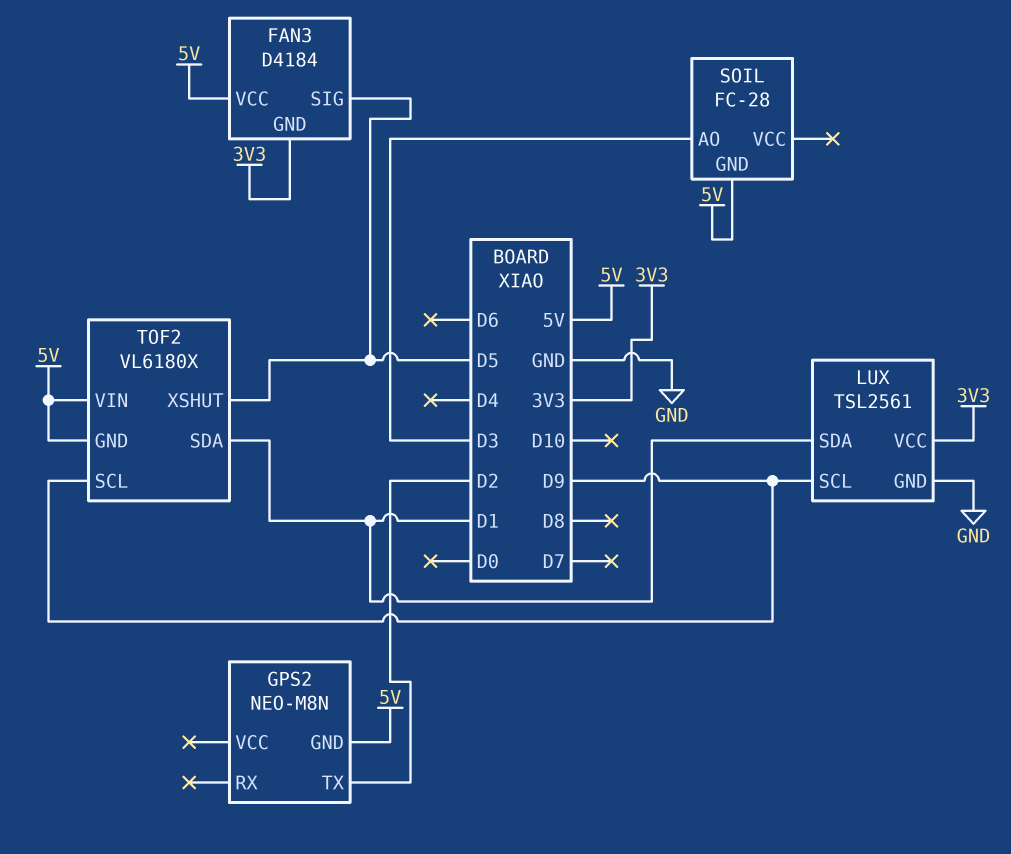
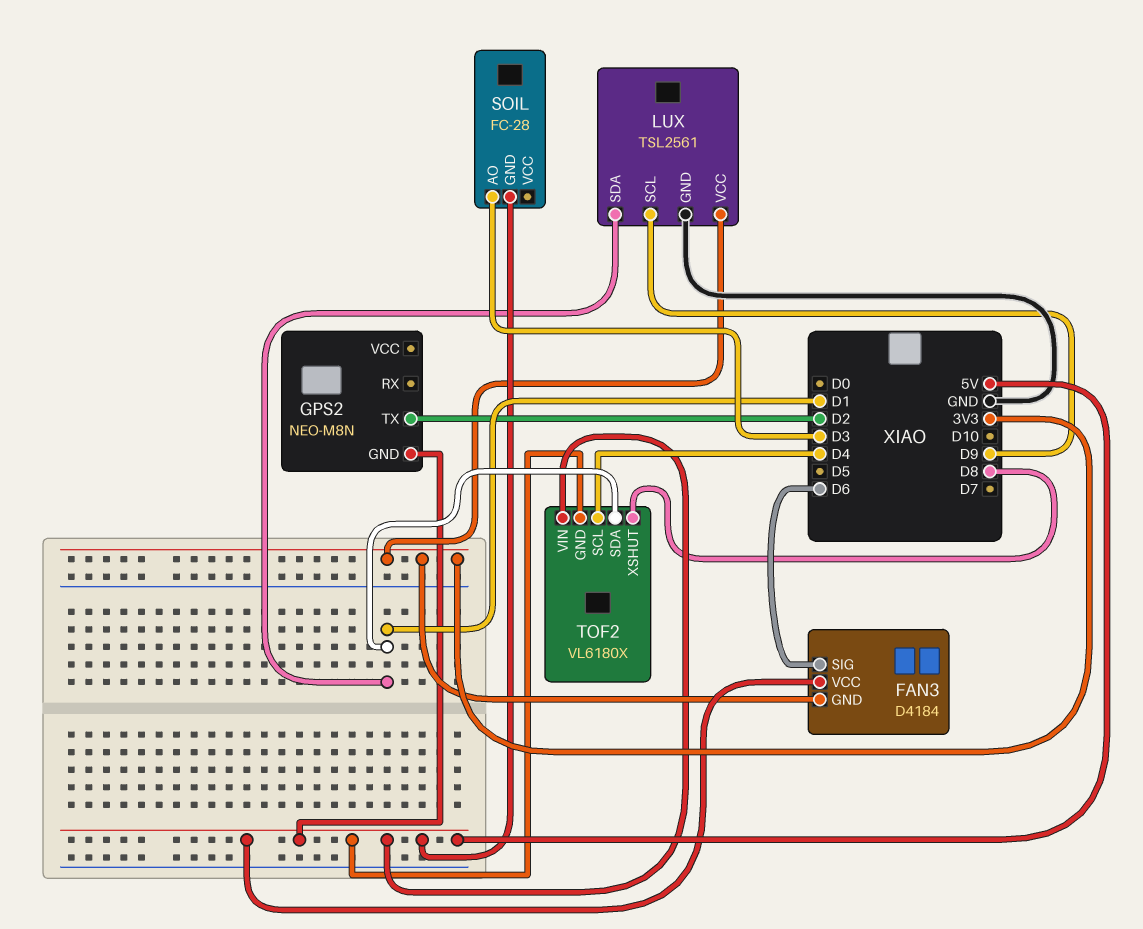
FAN3 pin SIG: D5 -> D6
TOF2 pin SCL: D9 -> D4
TOF2 pin XSHUT: D5 -> D8

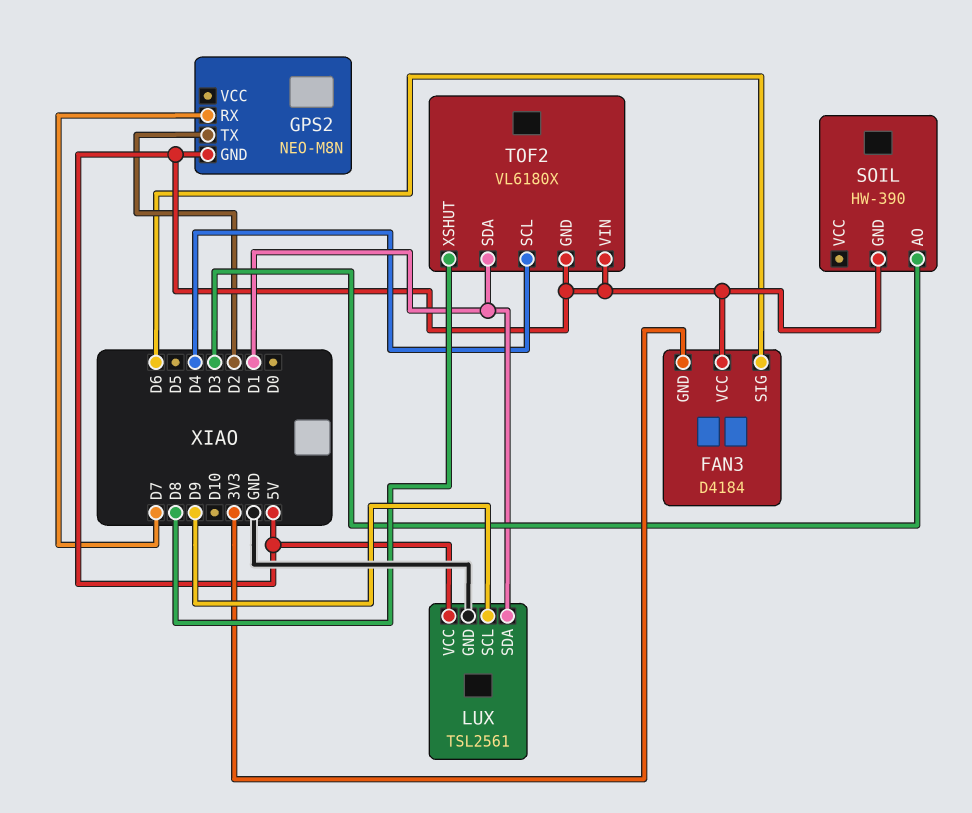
GPS2 pin RX: none -> D7
LUX pin VCC: 3V3 -> 5V
SOIL: FC-28 -> HW-390

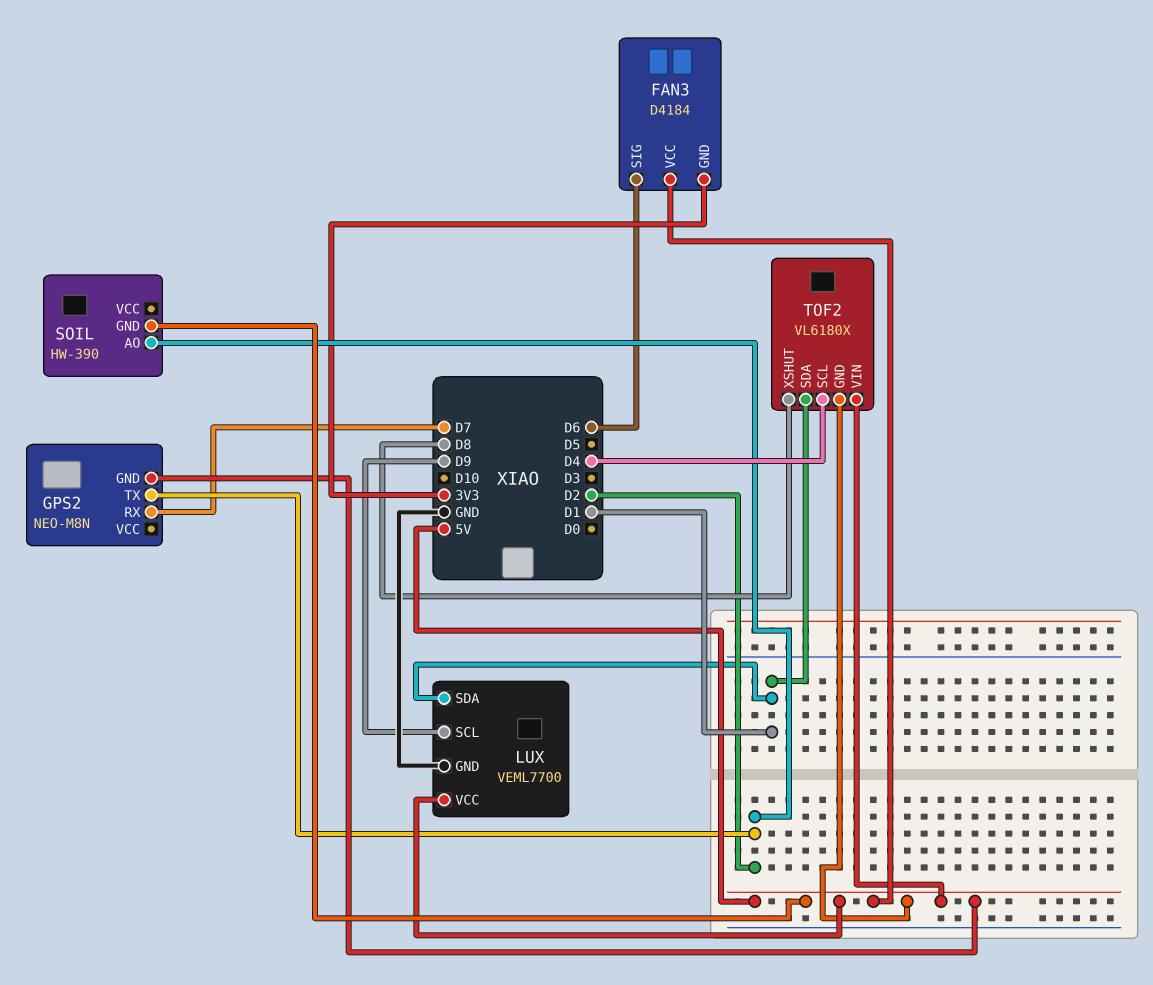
LUX: TSL2561 -> VEML7700
SOIL pin AO: D3 -> D2

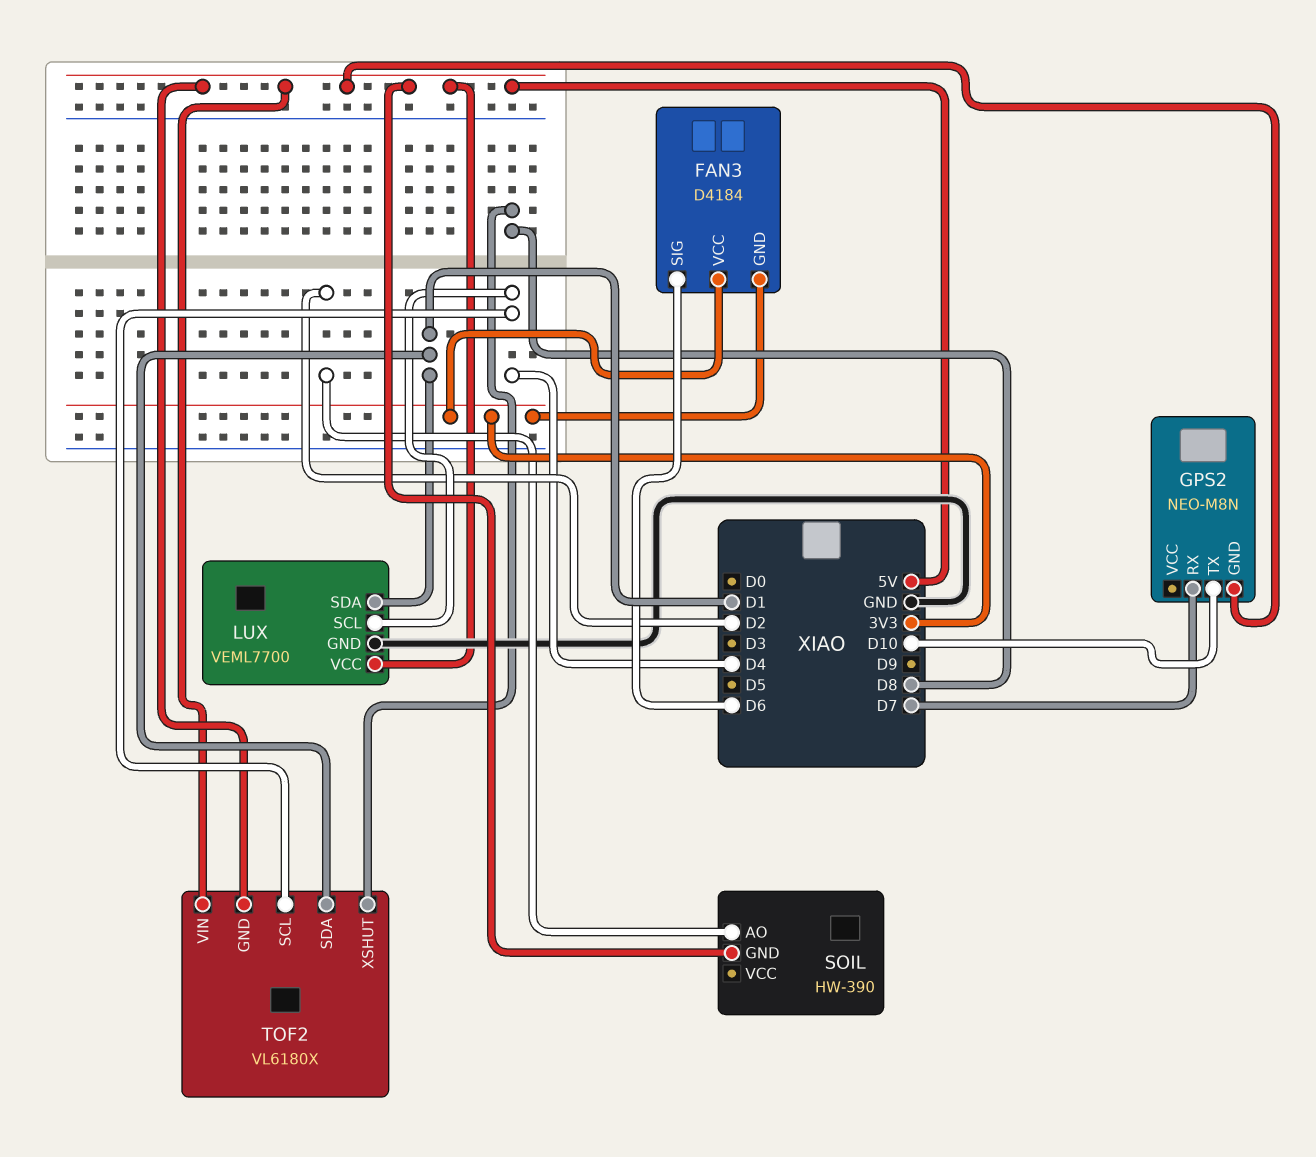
FAN3 pin VCC: 5V -> 3V3
GPS2 pin TX: D2 -> D10
LUX pin SCL: D9 -> D4

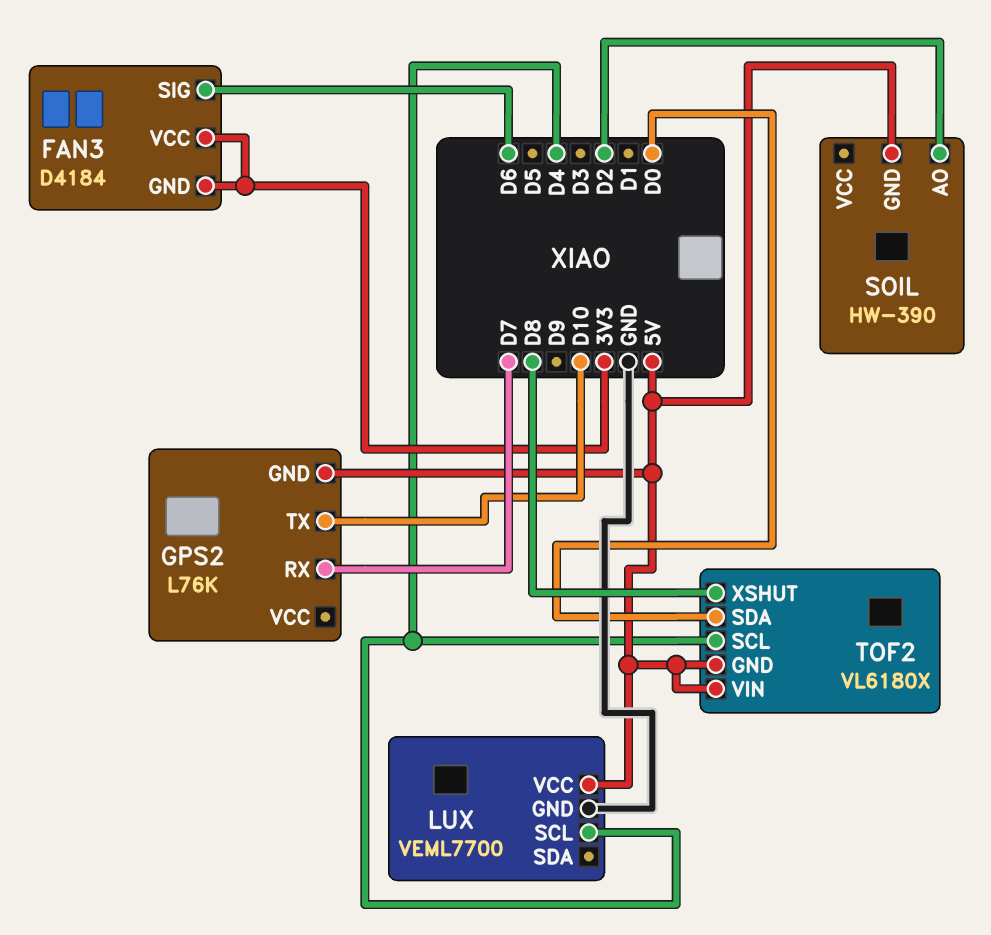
GPS2: NEO-M8N -> L76K
LUX pin SDA: D1 -> none
TOF2 pin SDA: D1 -> D0

